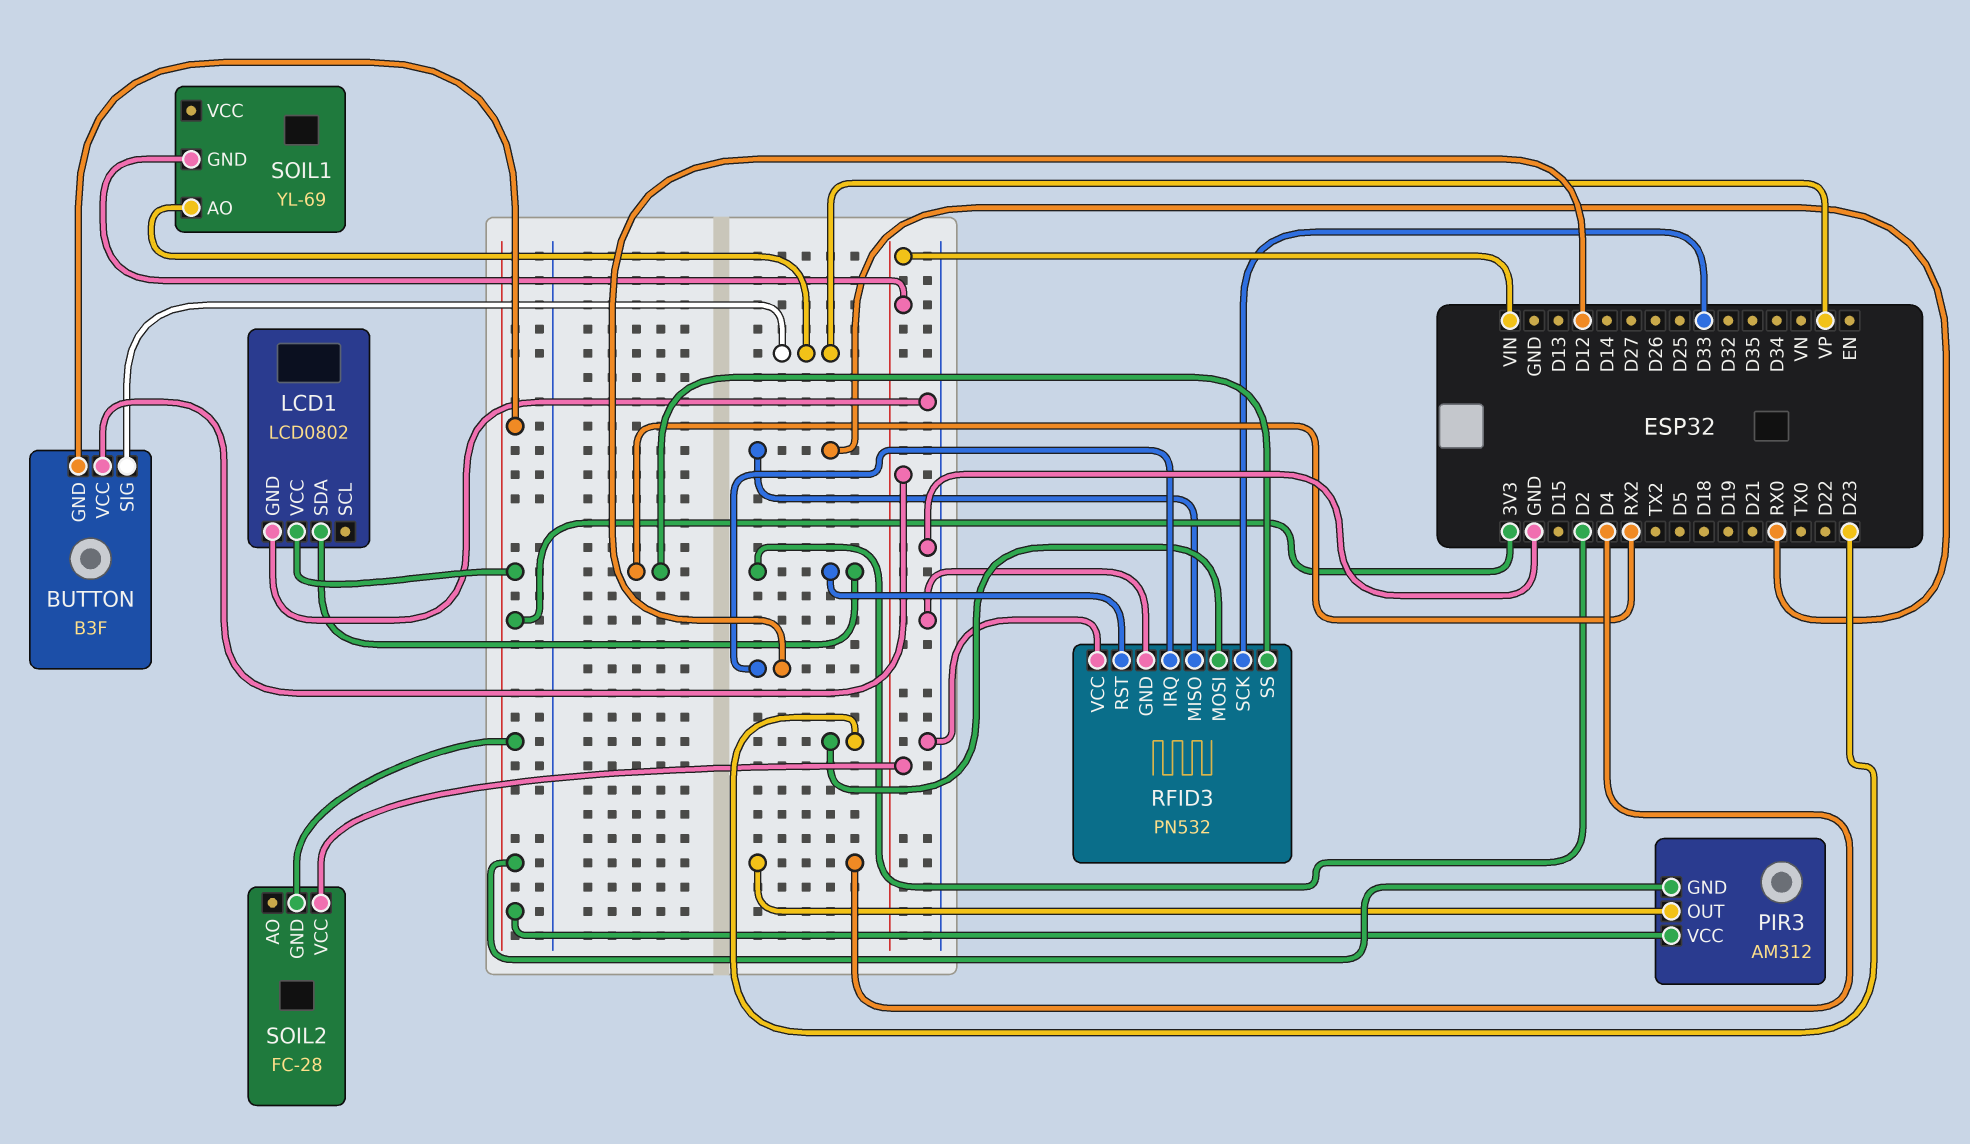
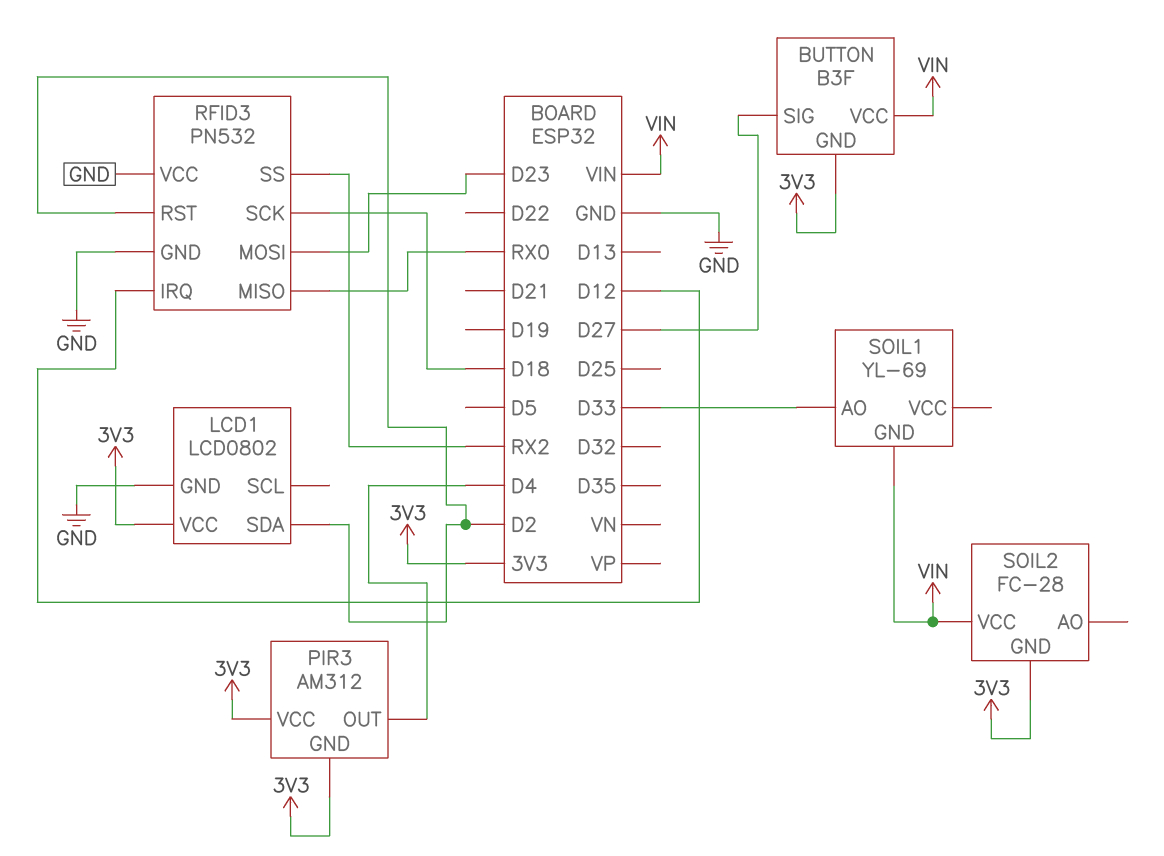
BUTTON pin SIG: VP -> D27
RFID3 pin SCK: D33 -> D18
SOIL1 pin AO: VP -> D33

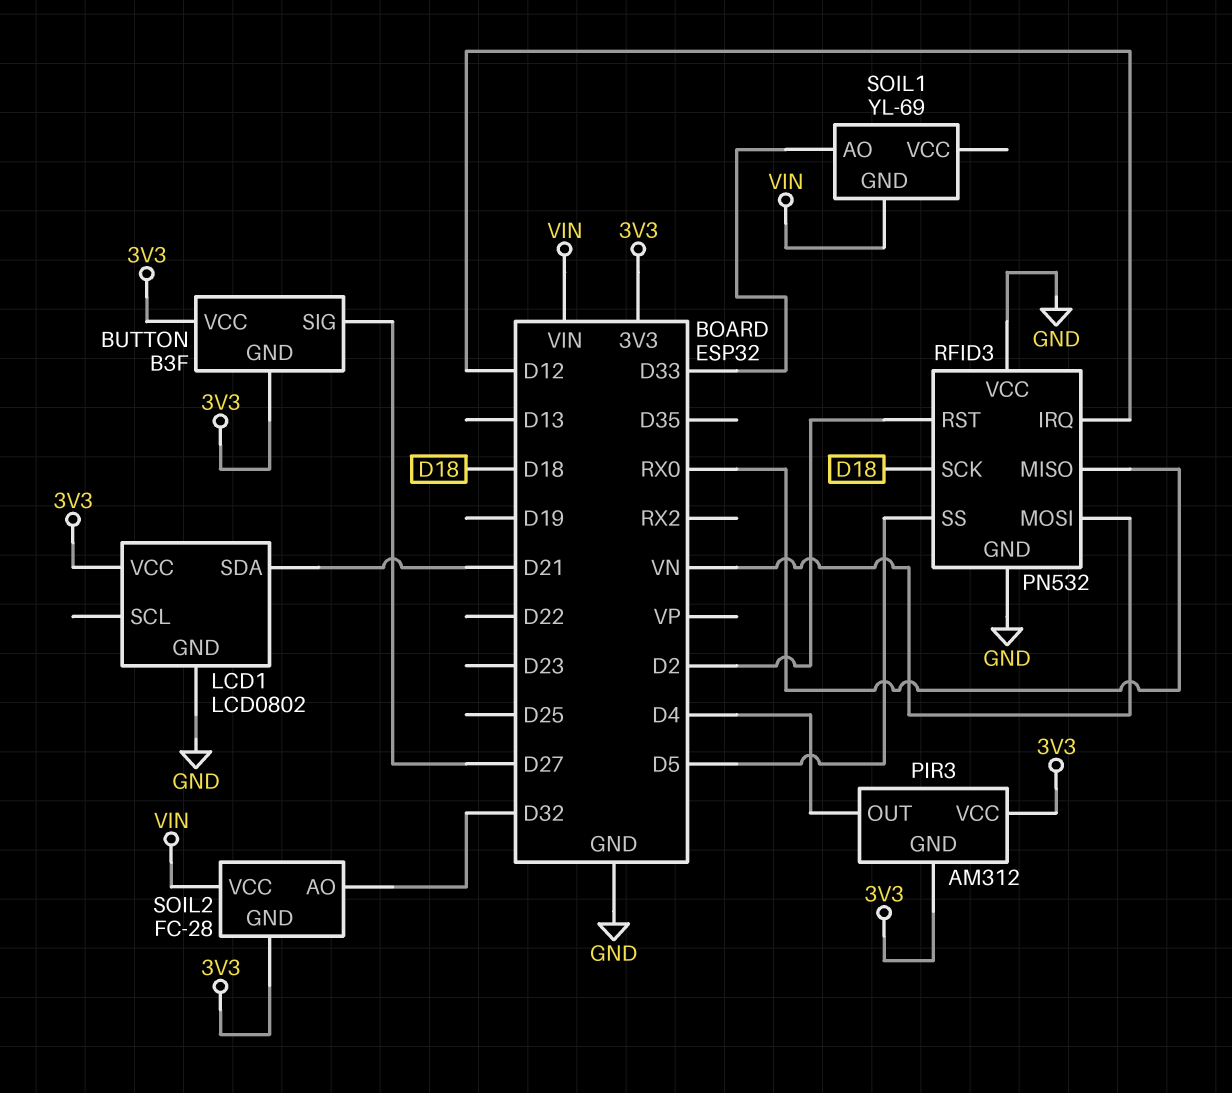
BUTTON pin VCC: VIN -> 3V3
LCD1 pin SDA: D2 -> D21
RFID3 pin MOSI: D23 -> VN
RFID3 pin SS: RX2 -> D5
SOIL2 pin AO: none -> D32

